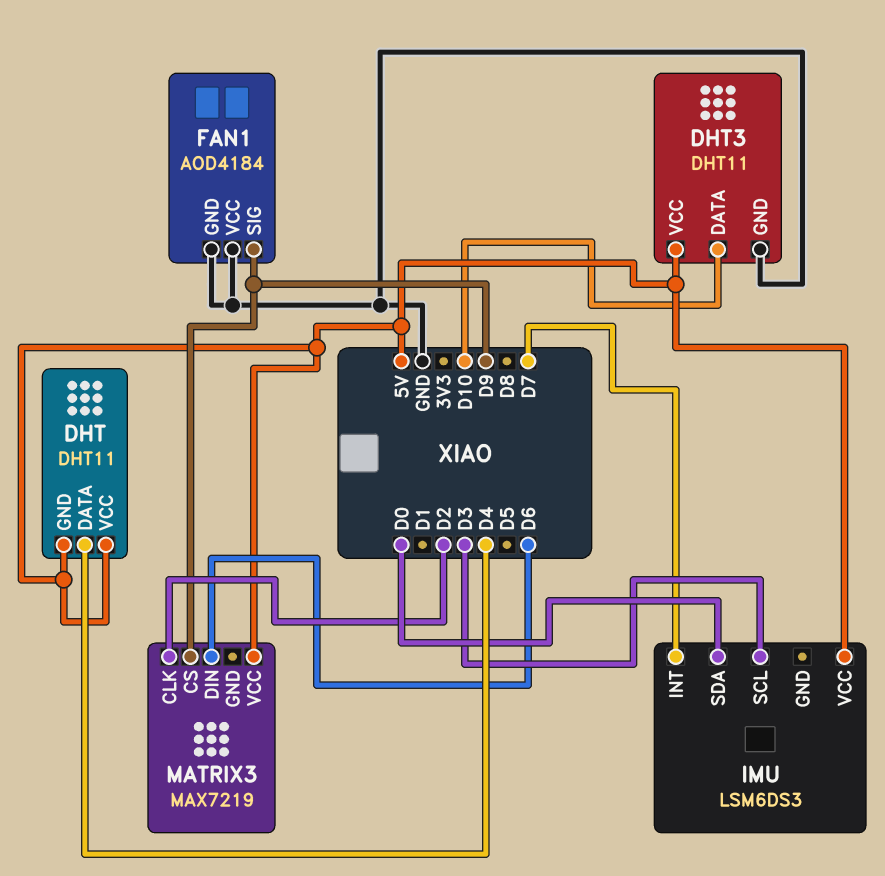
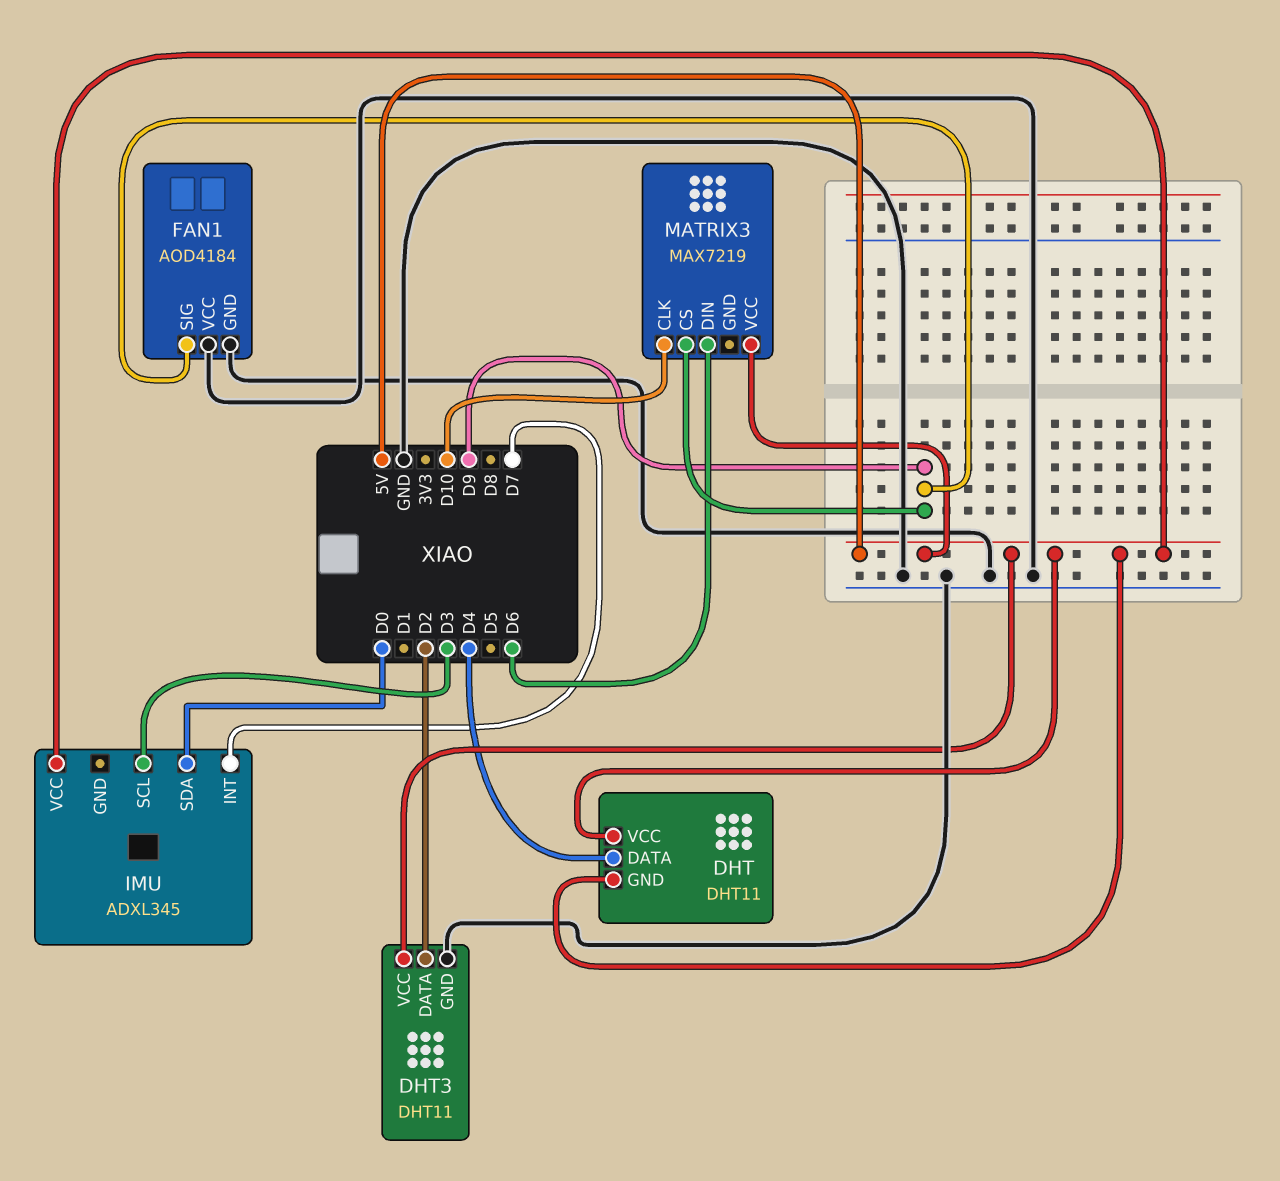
DHT3 pin DATA: D10 -> D2
IMU: LSM6DS3 -> ADXL345
MATRIX3 pin CLK: D2 -> D10

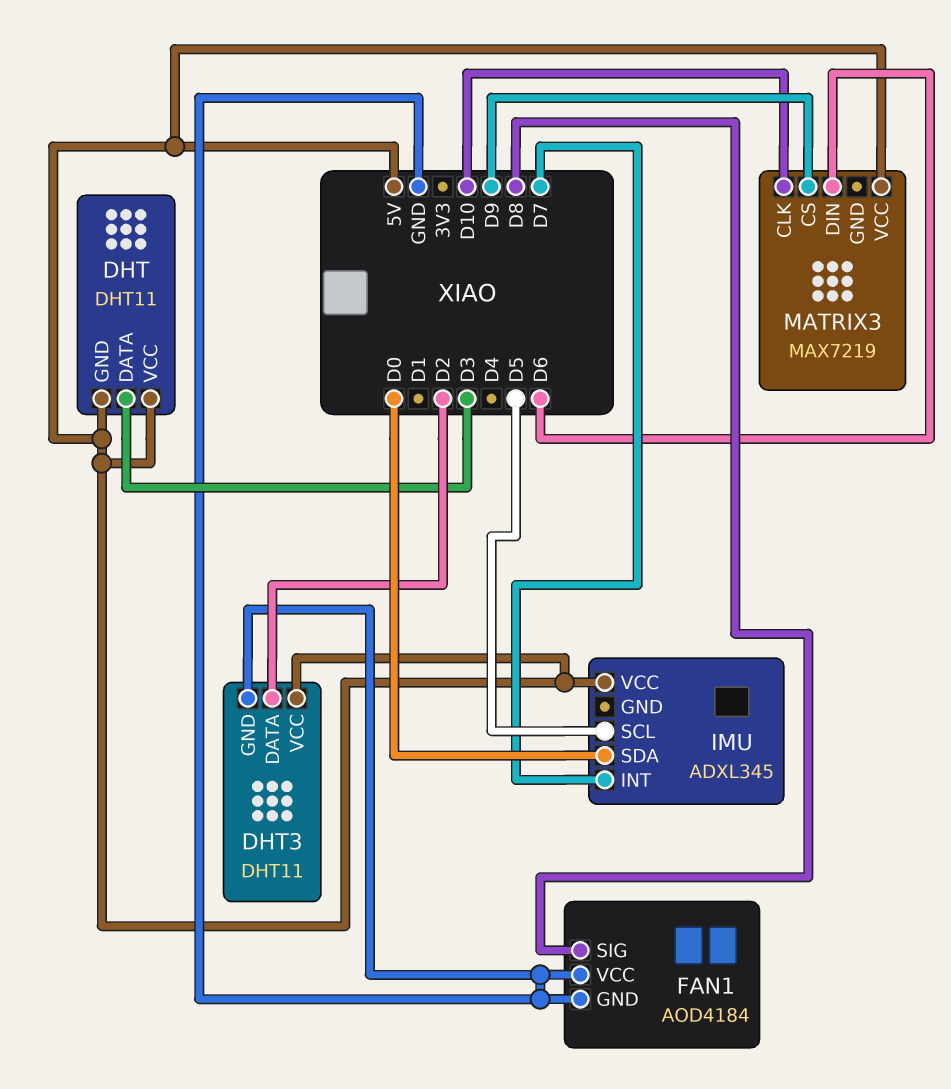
DHT pin DATA: D4 -> D3
FAN1 pin SIG: D9 -> D8
IMU pin SCL: D3 -> D5

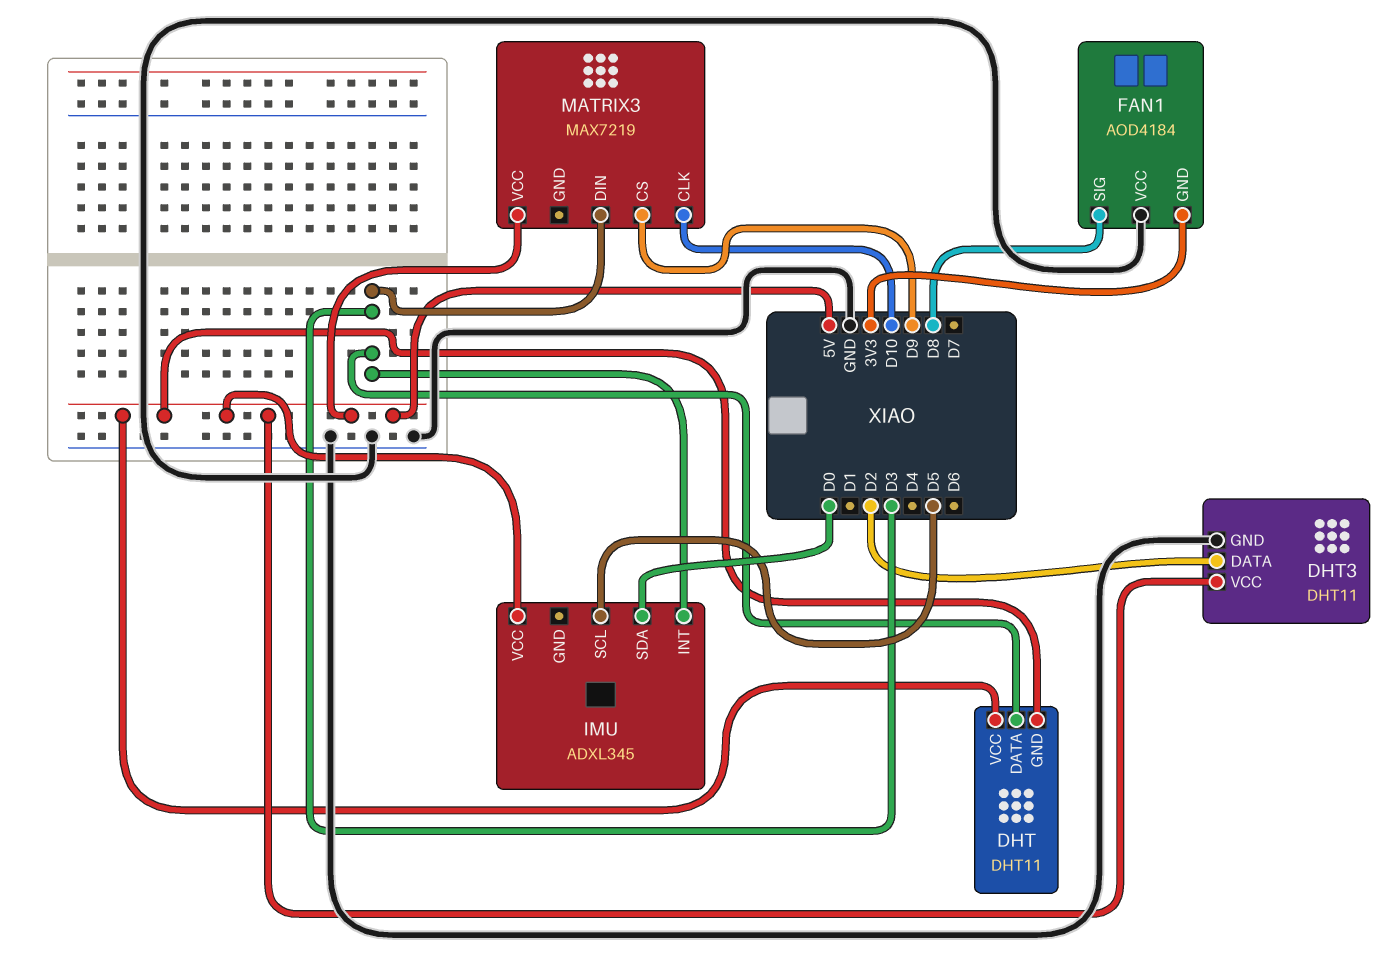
FAN1 pin GND: GND -> 3V3
IMU pin INT: D7 -> D3
MATRIX3 pin DIN: D6 -> D3

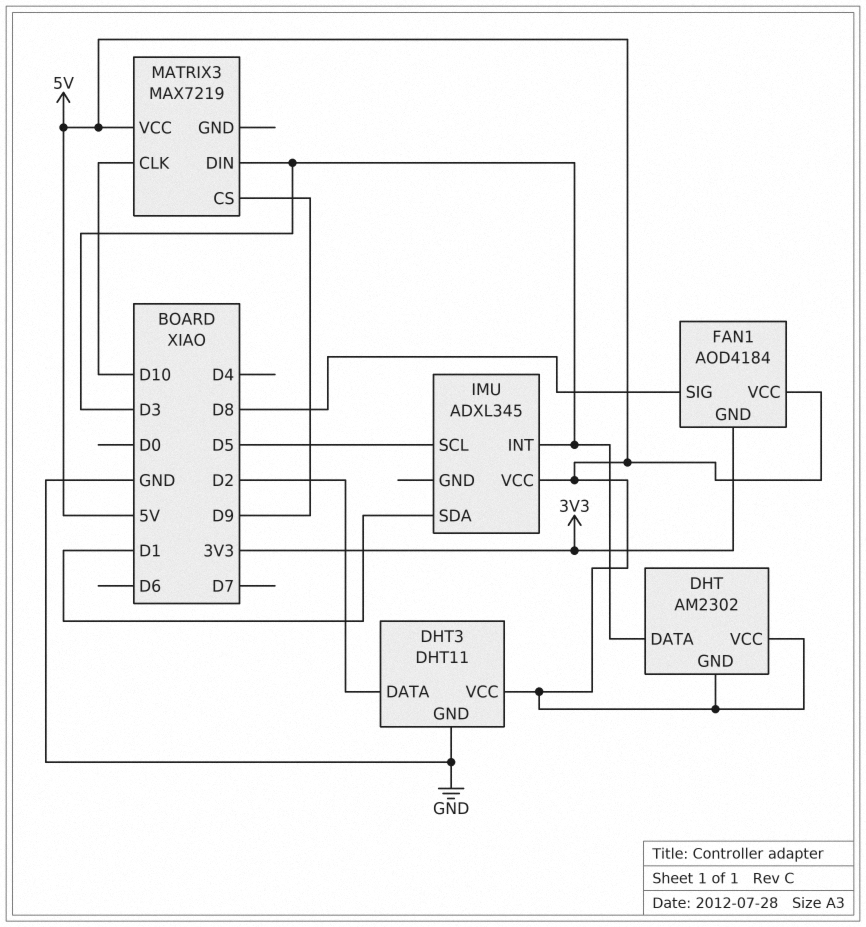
DHT: DHT11 -> AM2302
FAN1 pin VCC: GND -> 5V
IMU pin SDA: D0 -> D1

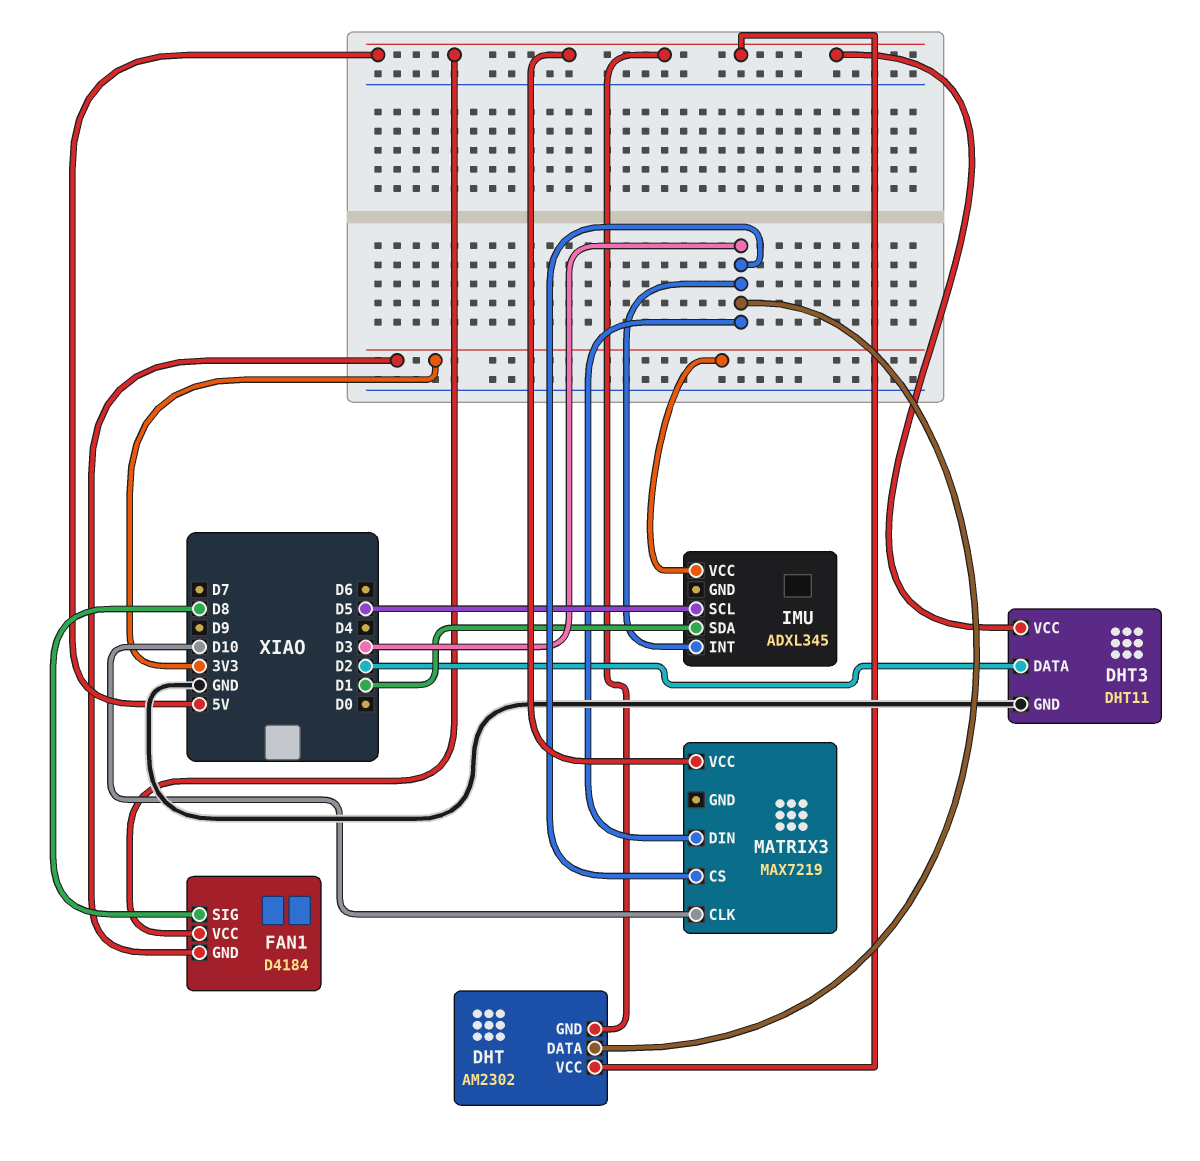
FAN1: AOD4184 -> D4184
IMU pin VCC: 5V -> 3V3
MATRIX3 pin CS: D9 -> D3

